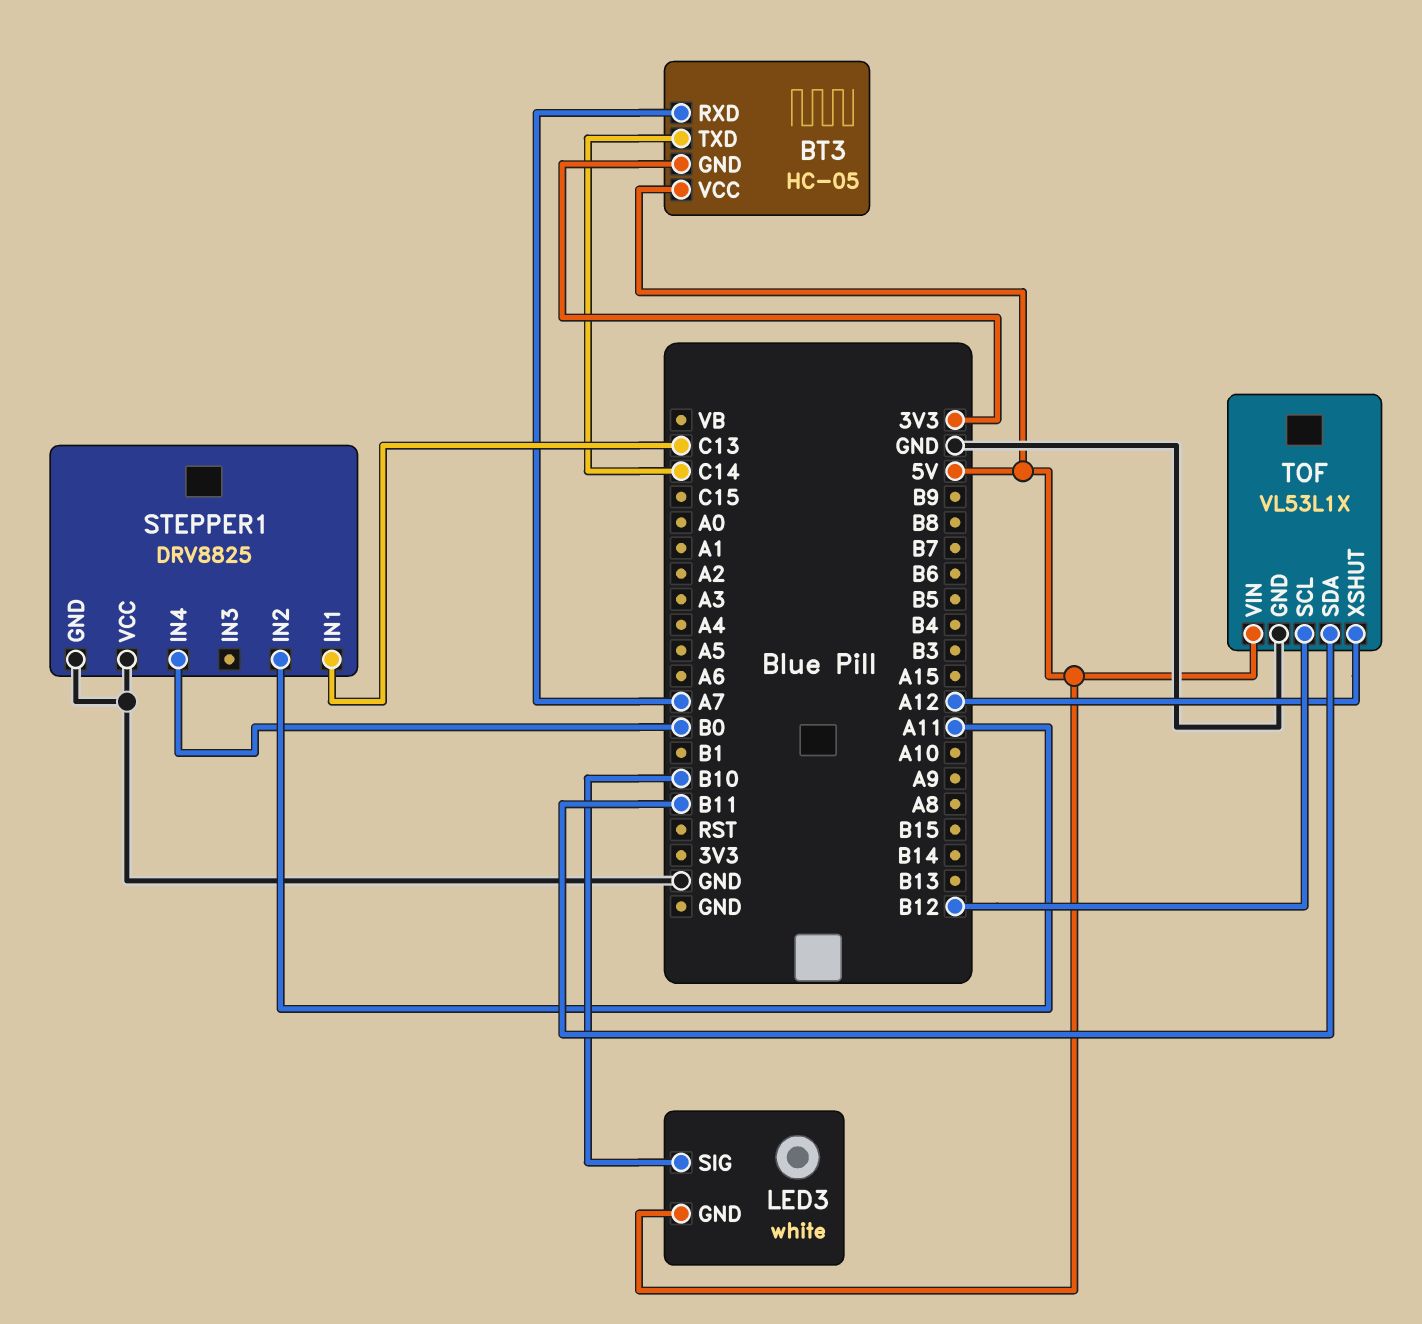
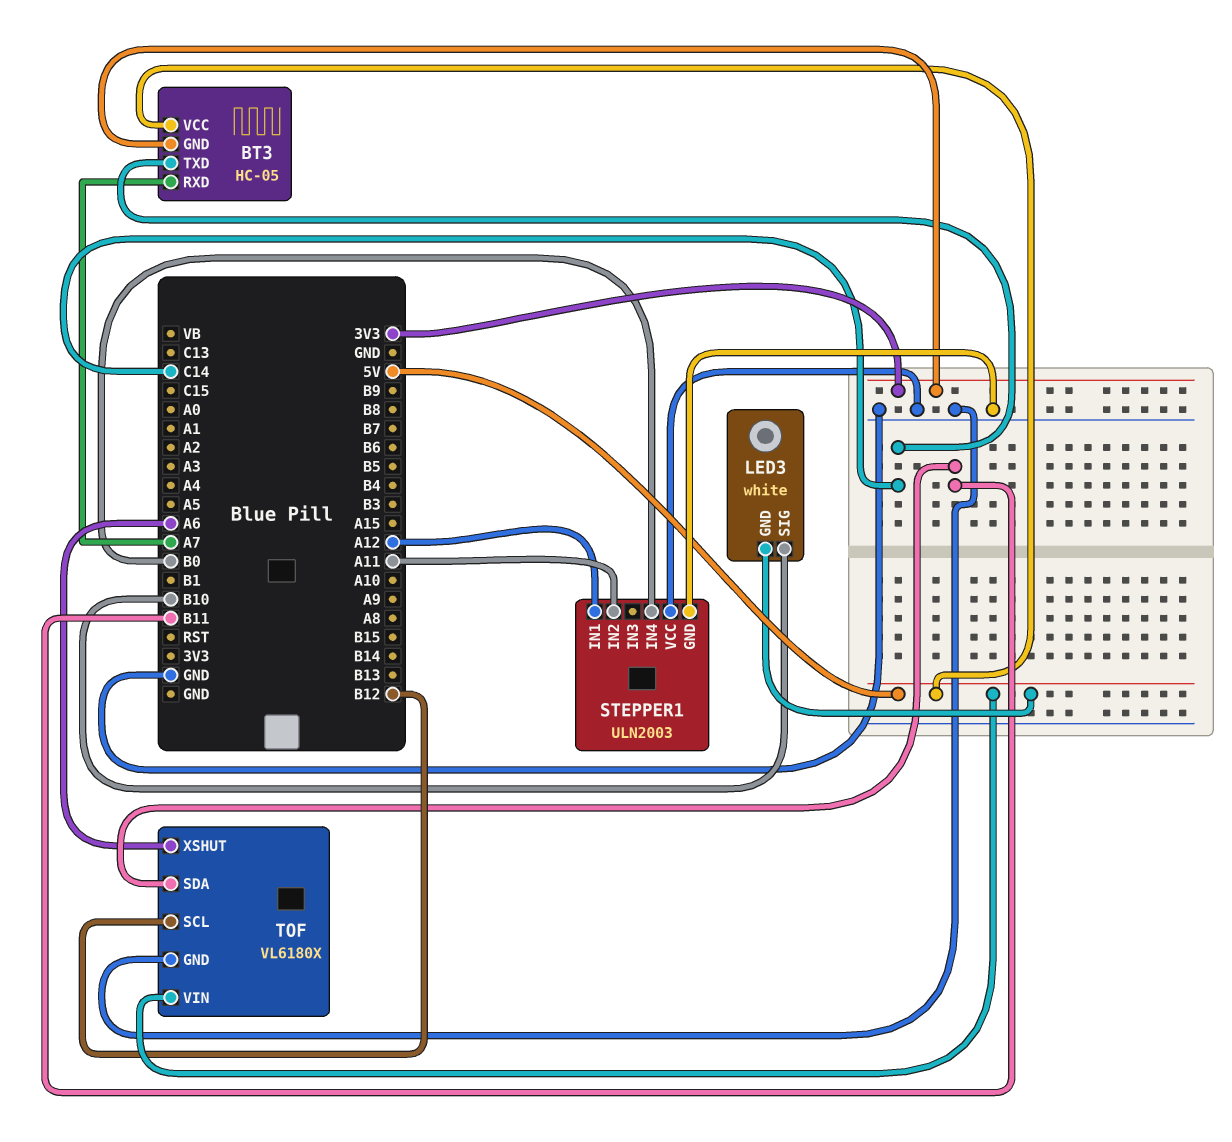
STEPPER1: DRV8825 -> ULN2003
STEPPER1 pin IN1: C13 -> A12
TOF: VL53L1X -> VL6180X
TOF pin XSHUT: A12 -> A6

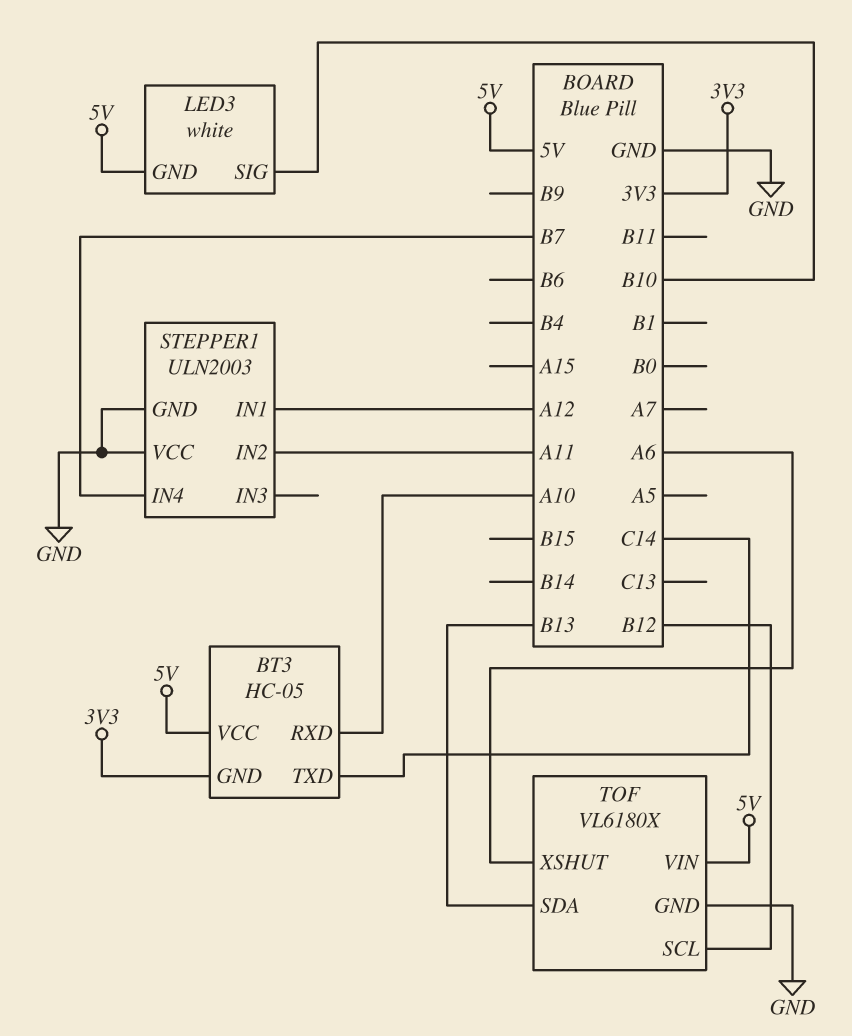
BT3 pin RXD: A7 -> A10
STEPPER1 pin IN4: B0 -> B7
TOF pin SDA: B11 -> B13

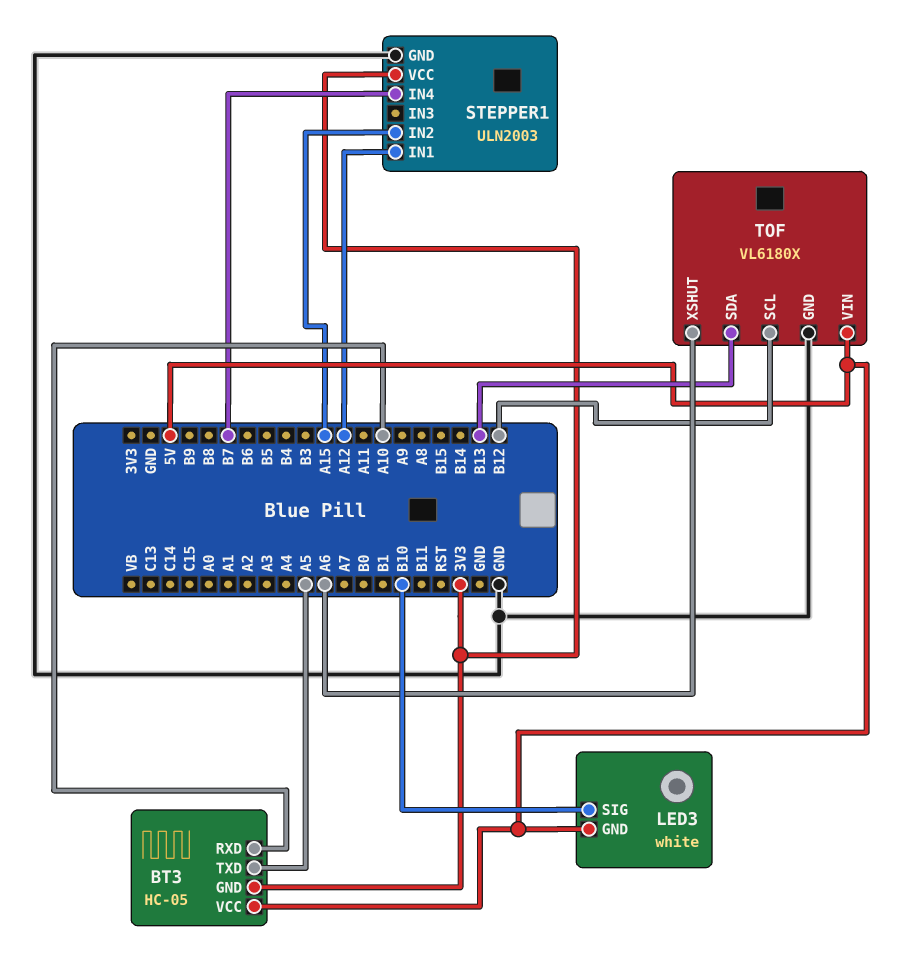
BT3 pin TXD: C14 -> A5
STEPPER1 pin IN2: A11 -> A15
STEPPER1 pin VCC: GND -> 3V3

